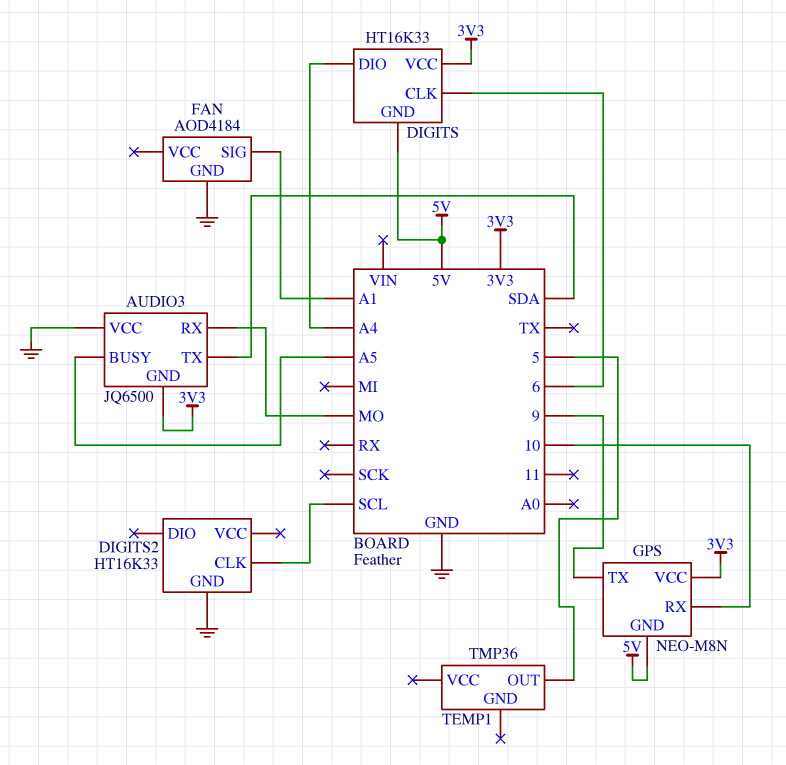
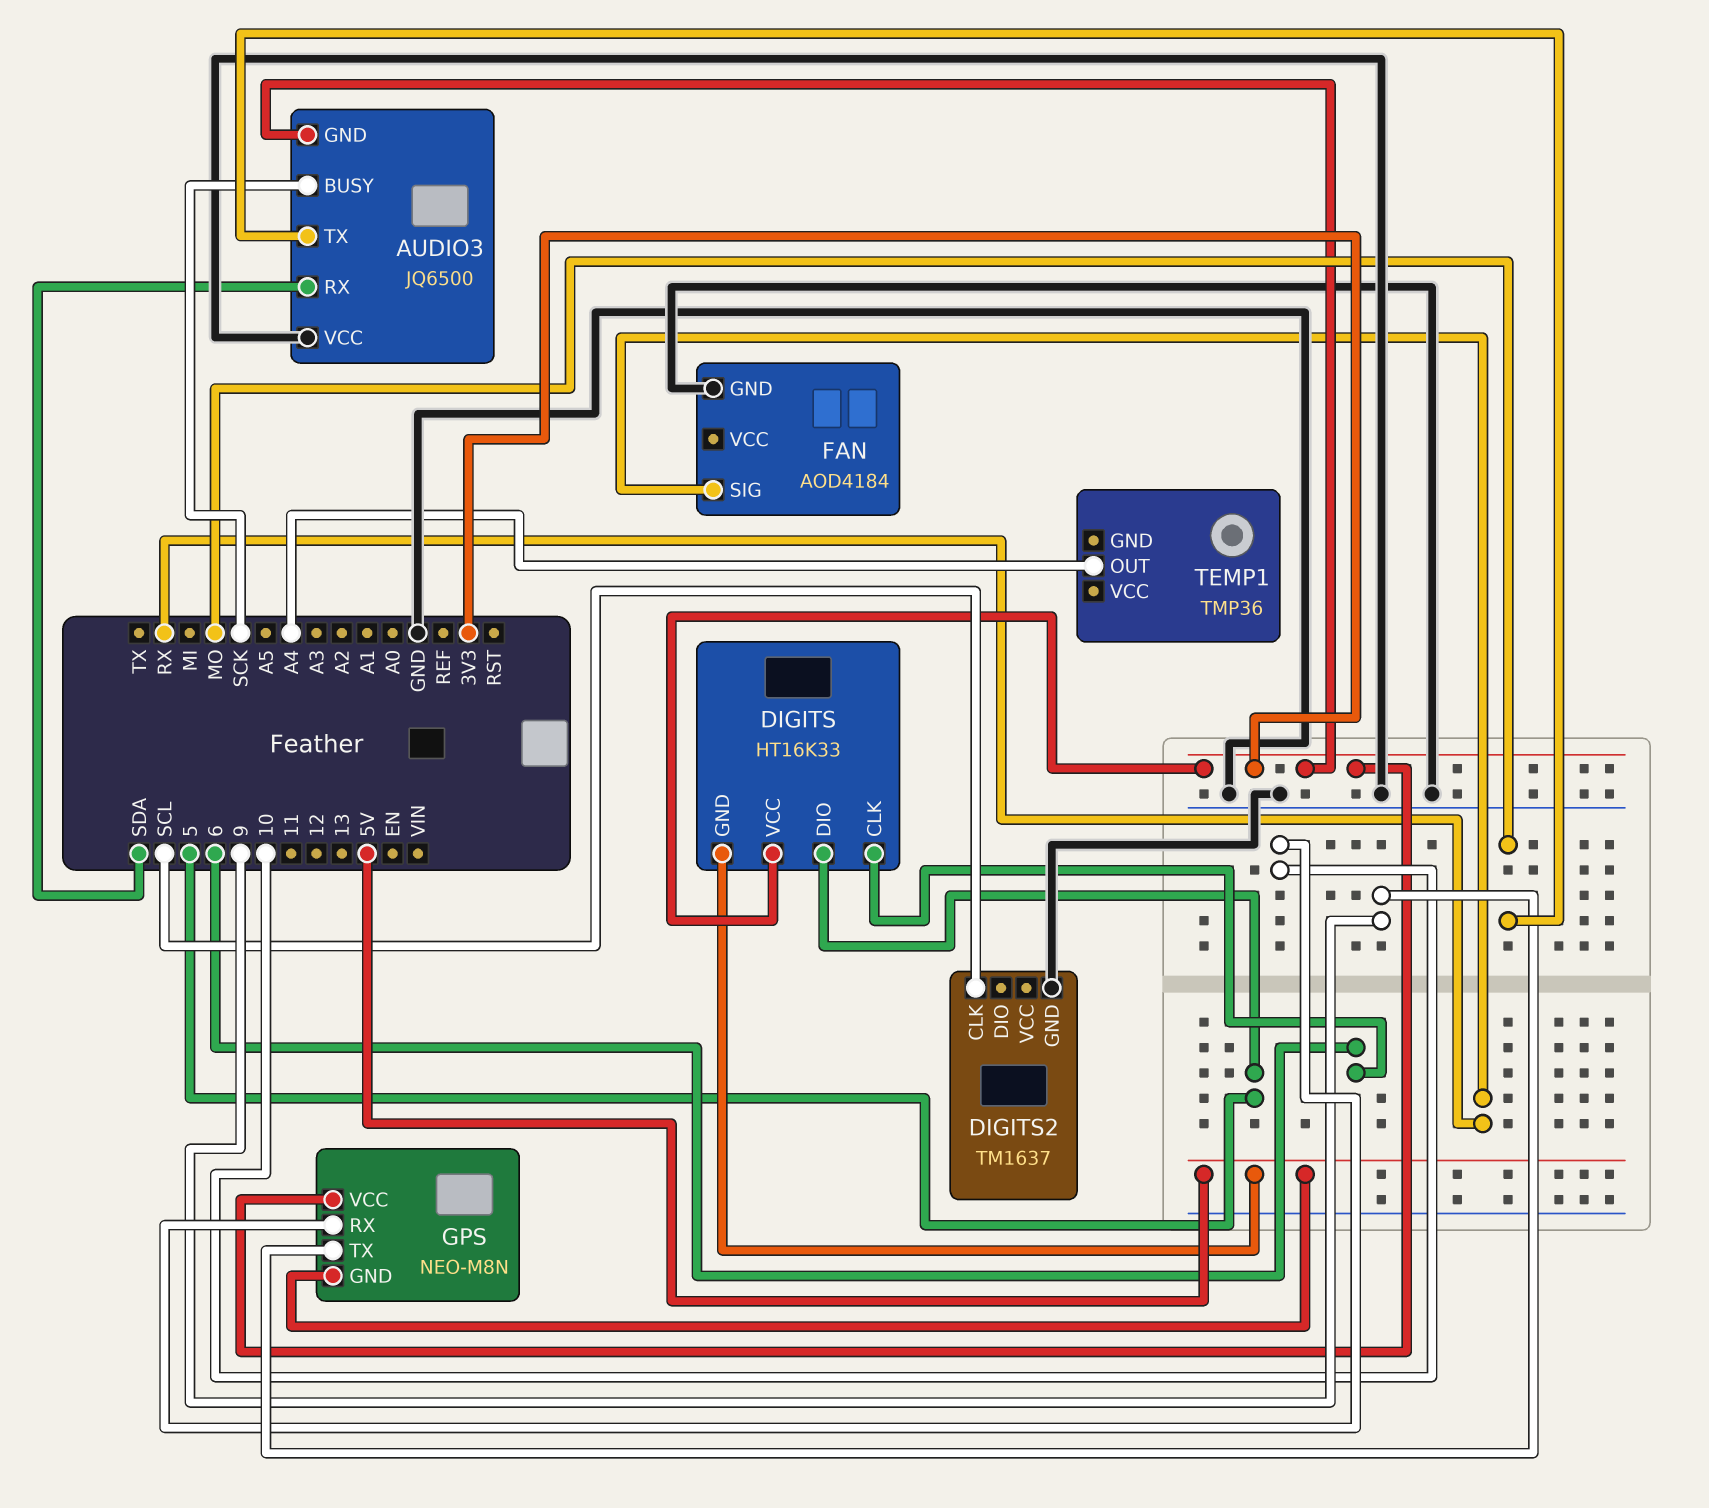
AUDIO3 pin BUSY: A5 -> SCK
AUDIO3 pin RX: MO -> SDA
AUDIO3 pin TX: SDA -> MO
DIGITS pin DIO: A4 -> 5
DIGITS2: HT16K33 -> TM1637
FAN pin SIG: A1 -> RX
TEMP1 pin OUT: 5 -> A4

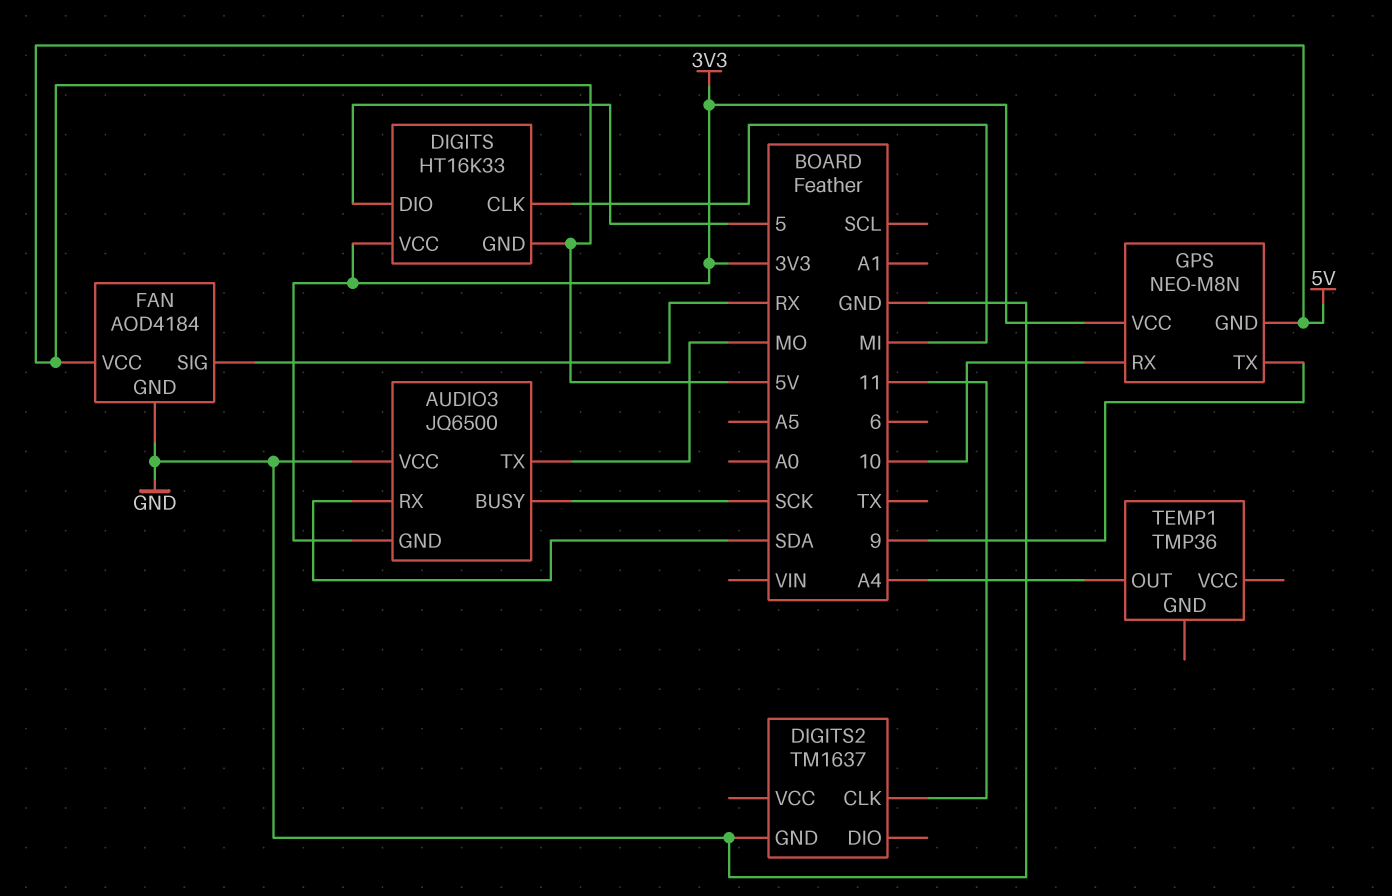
DIGITS pin CLK: 6 -> MI
DIGITS2 pin CLK: SCL -> 11
FAN pin VCC: none -> 5V

